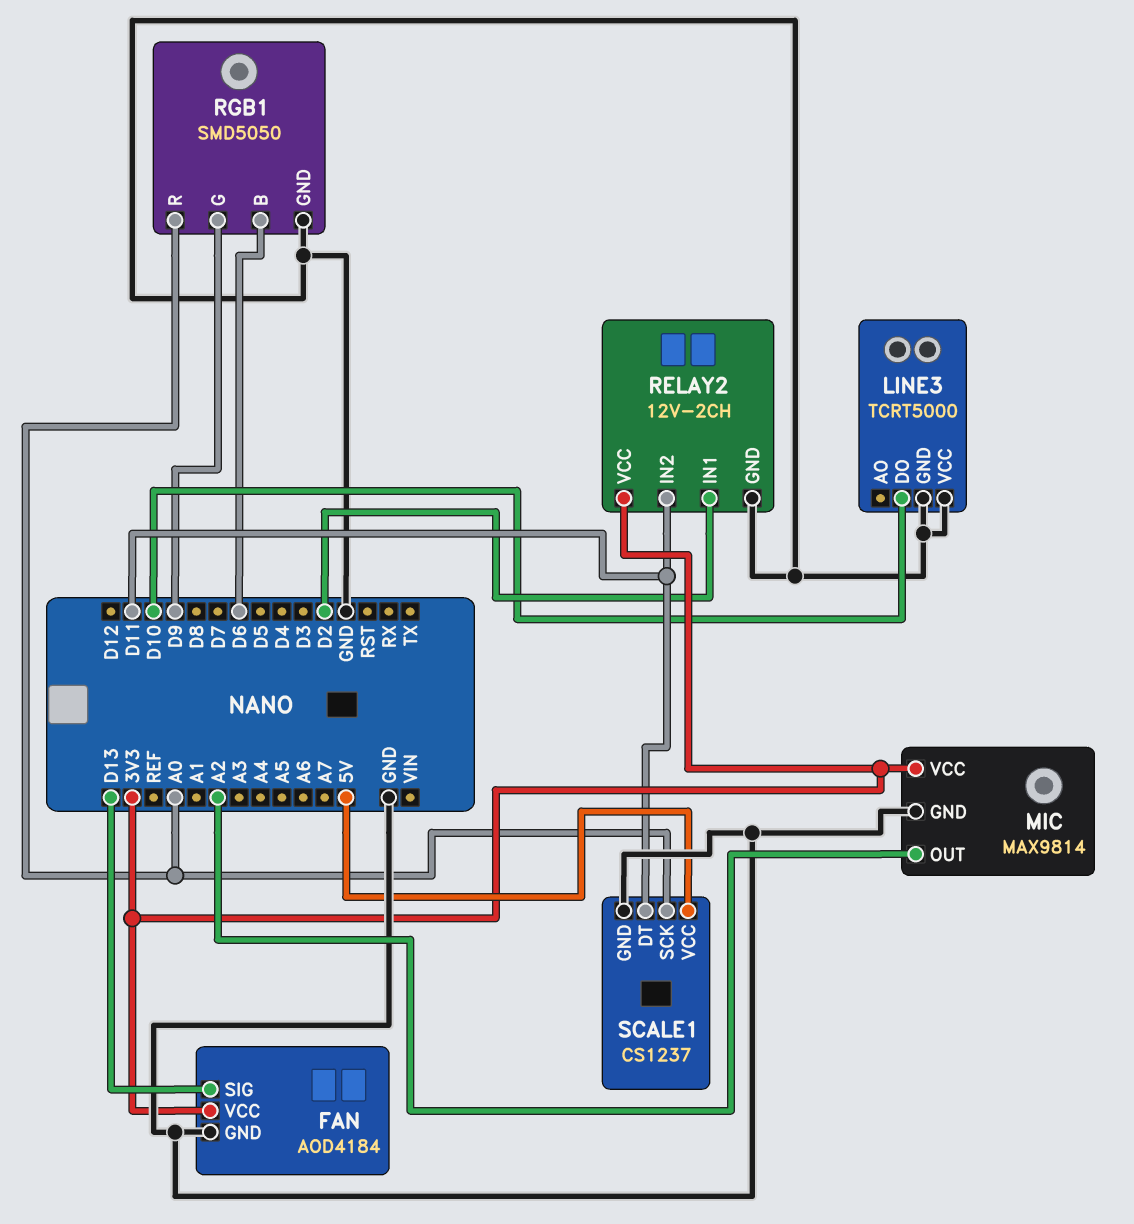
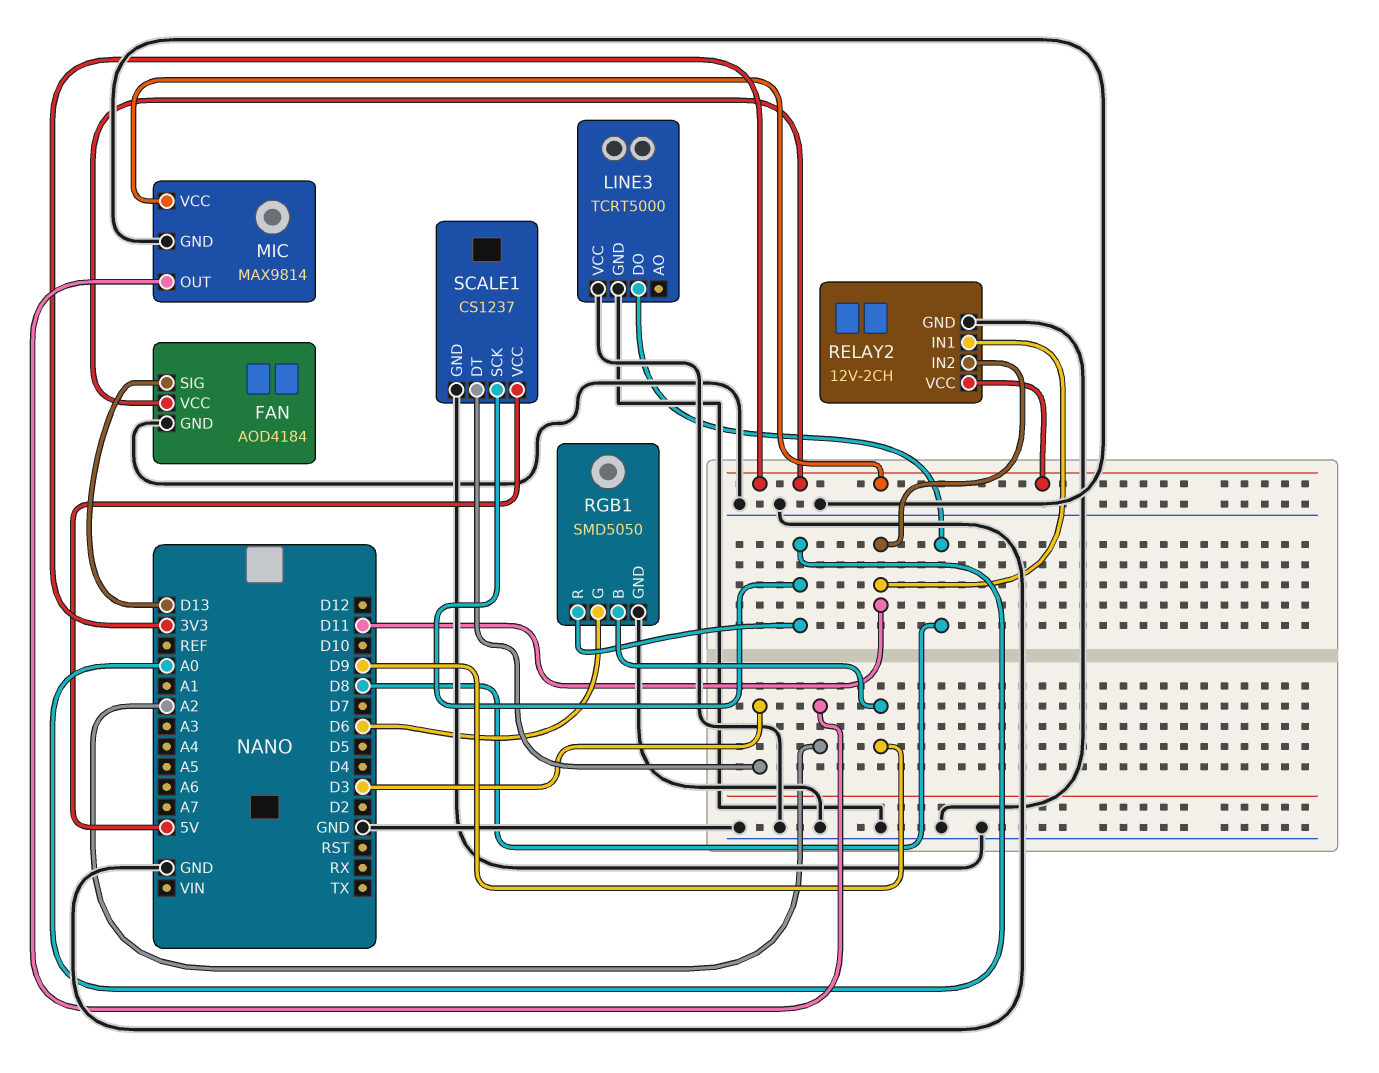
LINE3 pin DO: D10 -> D8
RELAY2 pin IN1: D2 -> D11
RGB1 pin B: D6 -> D9
RGB1 pin G: D9 -> D6
SCALE1 pin DT: D11 -> D3

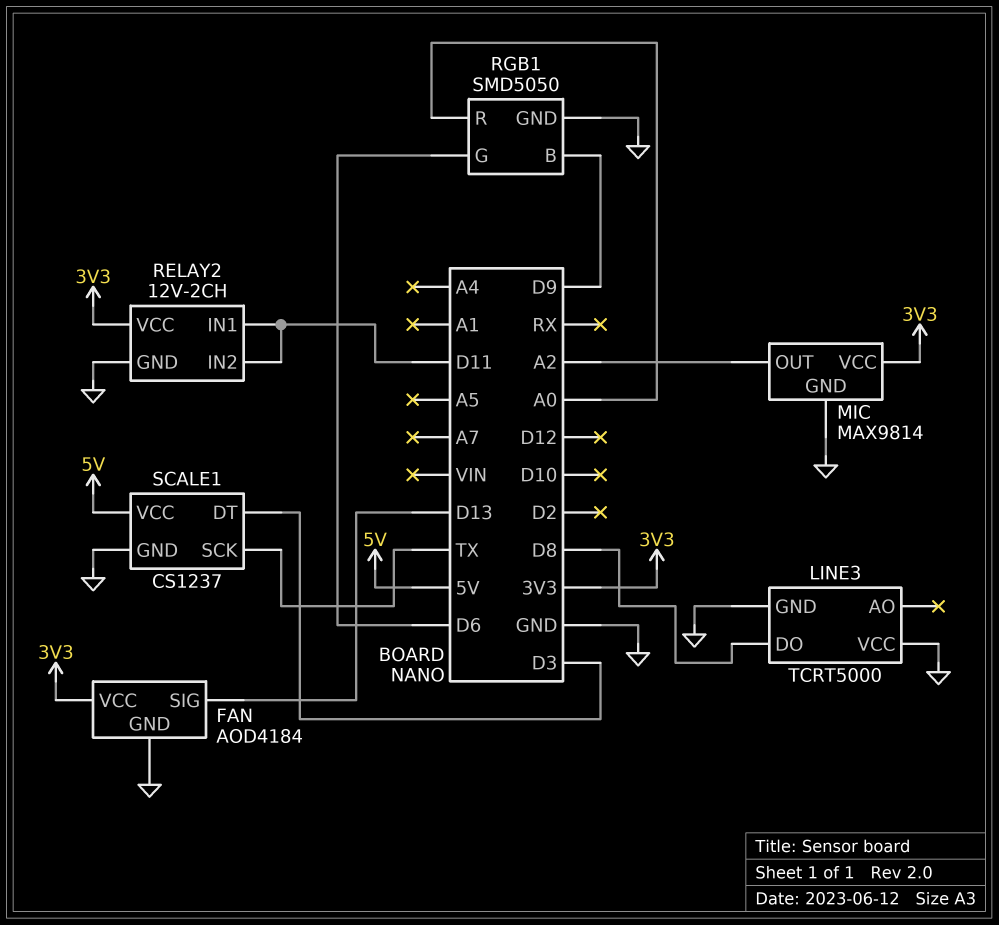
SCALE1 pin SCK: A0 -> TX

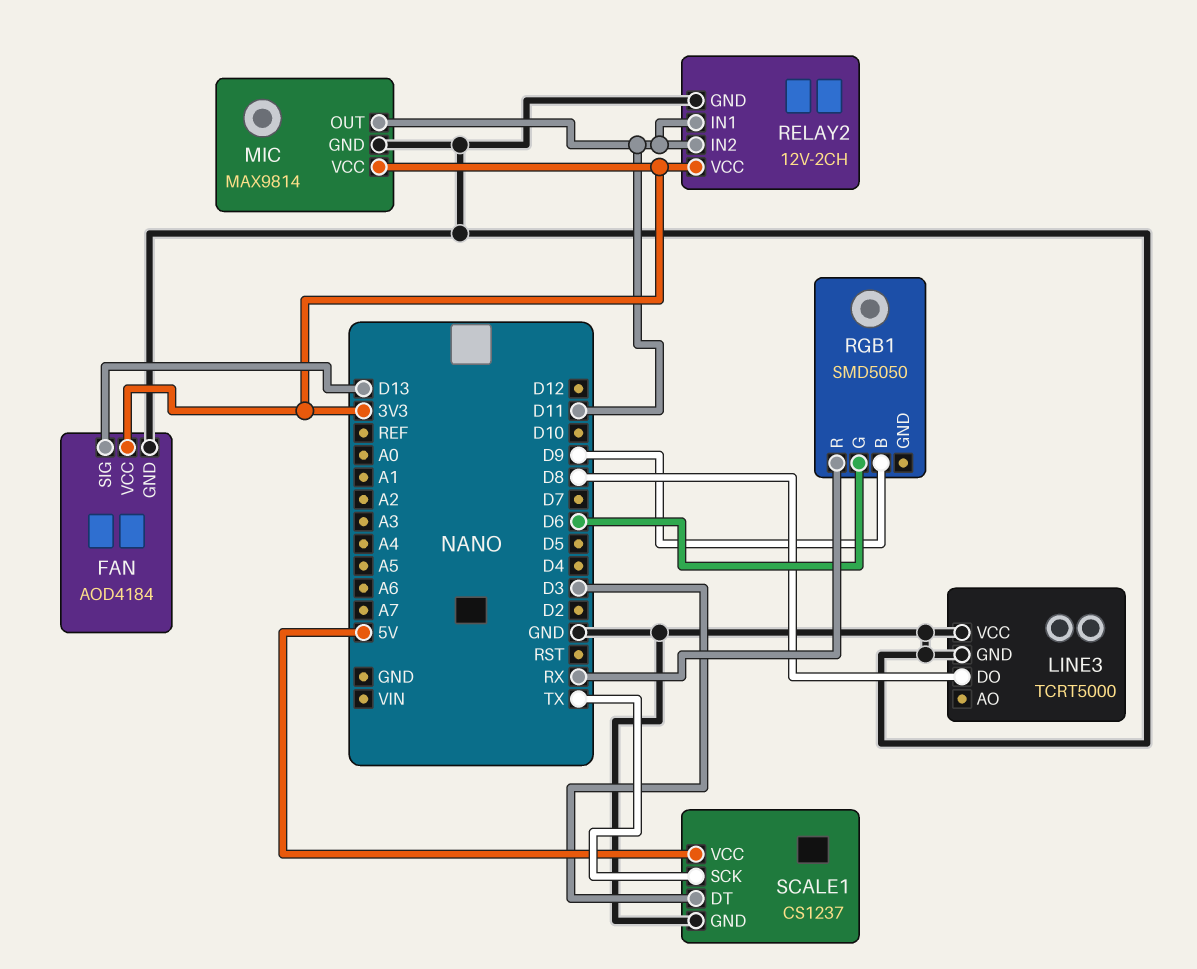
MIC pin OUT: A2 -> D11
RGB1 pin GND: GND -> none
RGB1 pin R: A0 -> RX

